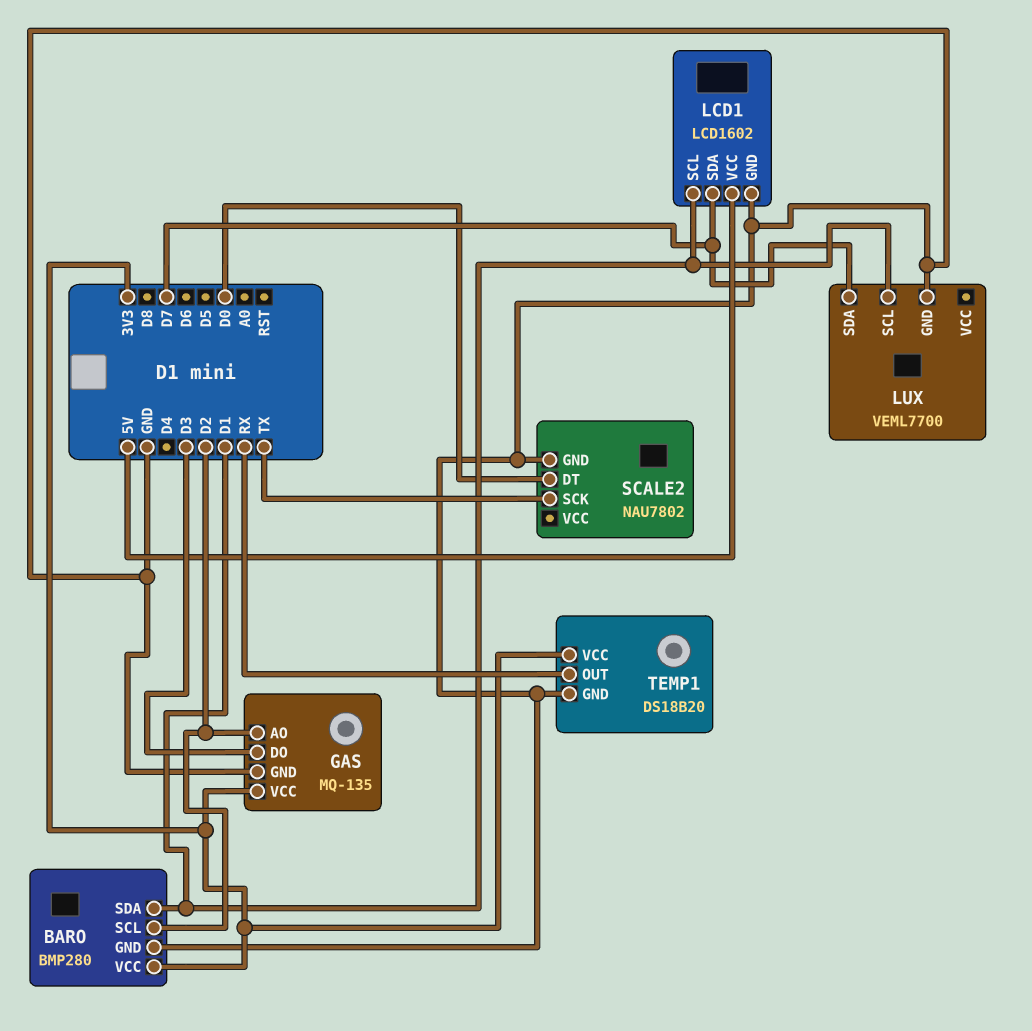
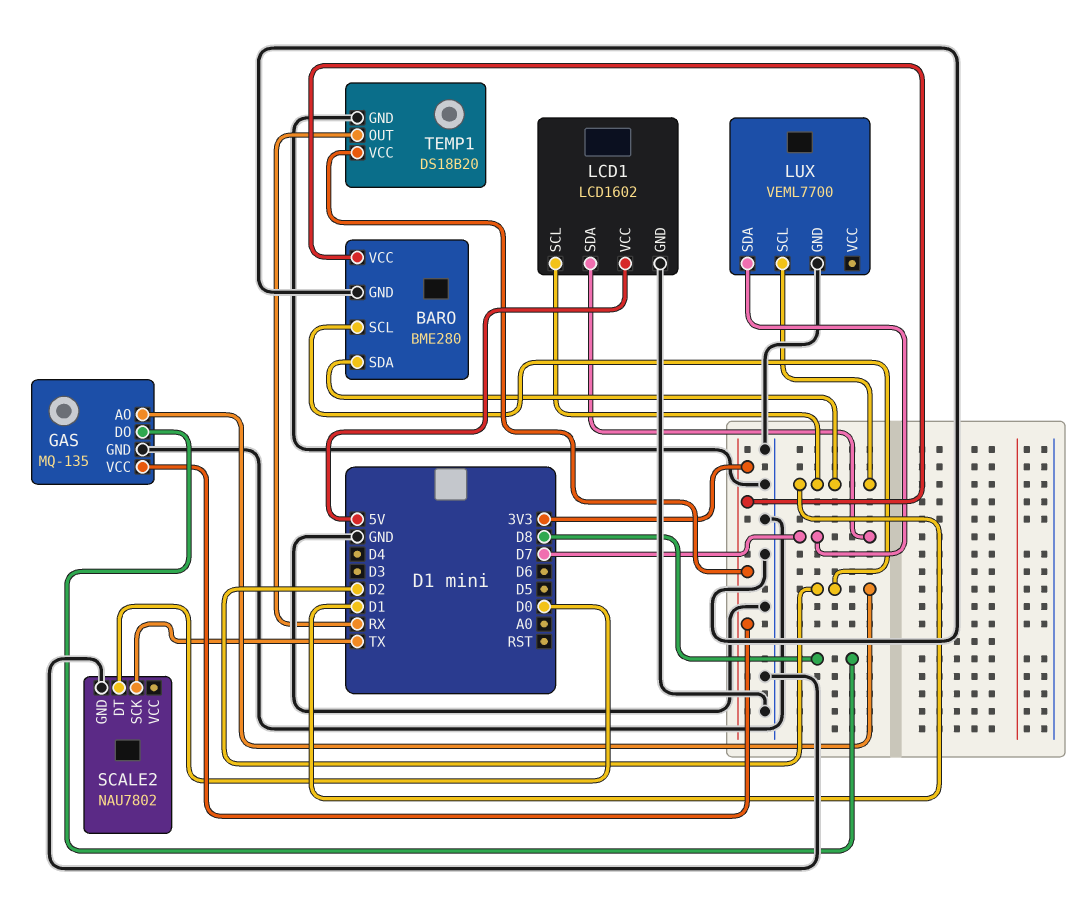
BARO: BMP280 -> BME280
GAS pin DO: D3 -> D8

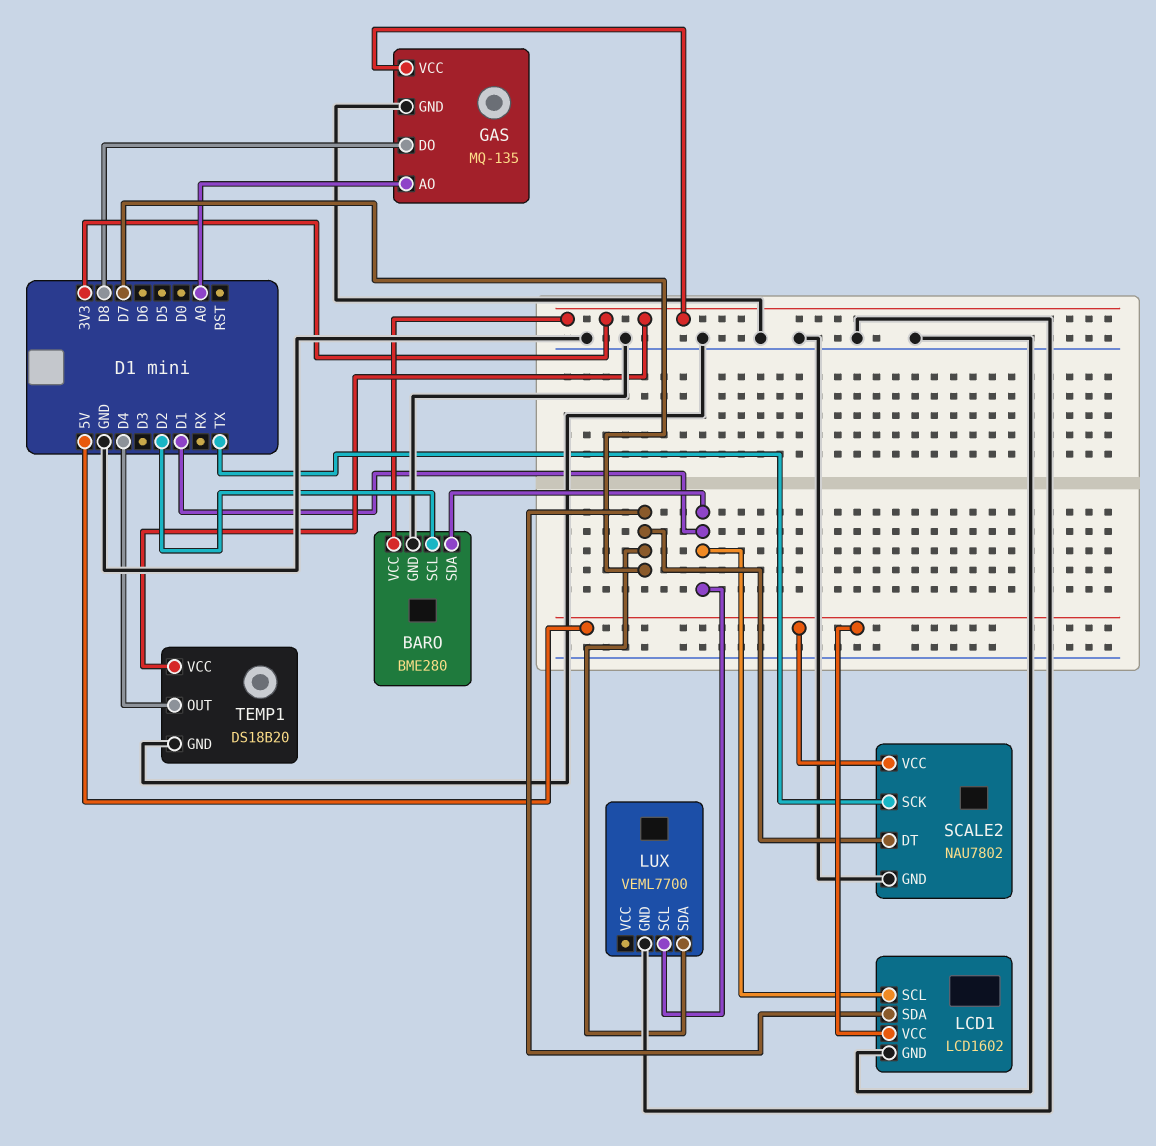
GAS pin AO: D2 -> A0
SCALE2 pin DT: D0 -> D7
SCALE2 pin VCC: none -> 5V
TEMP1 pin OUT: RX -> D4

